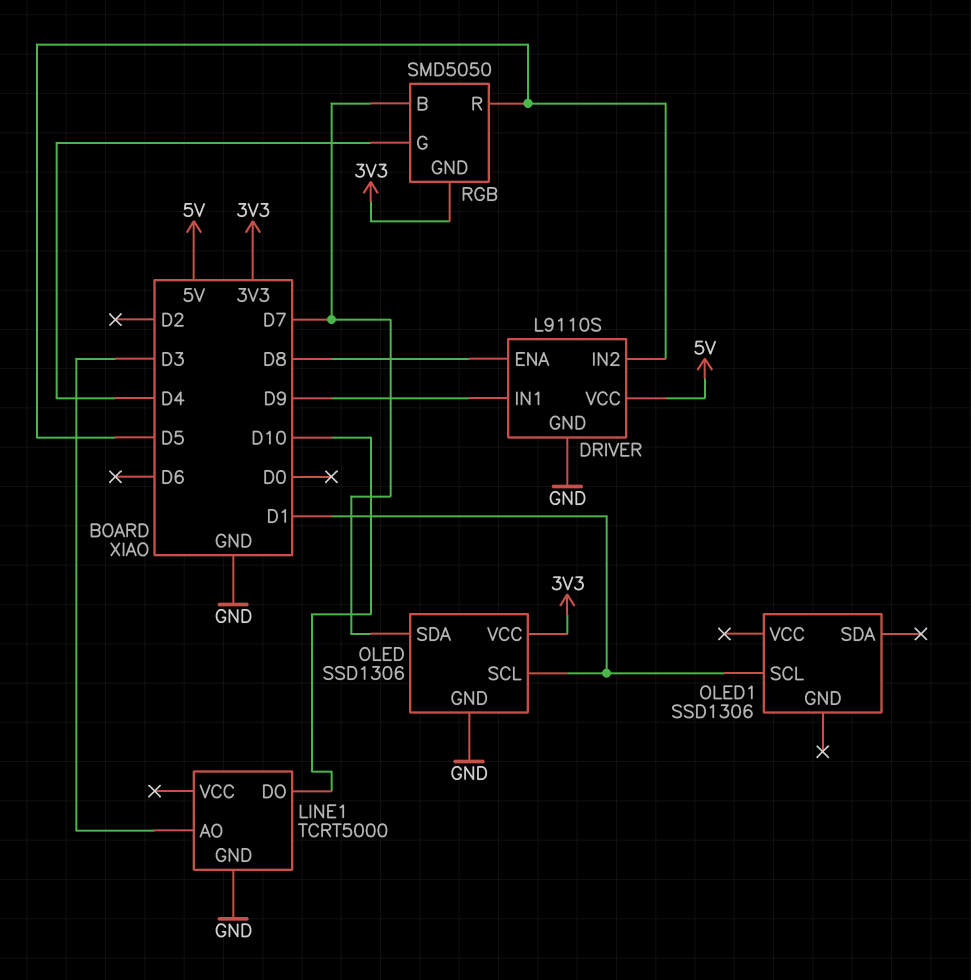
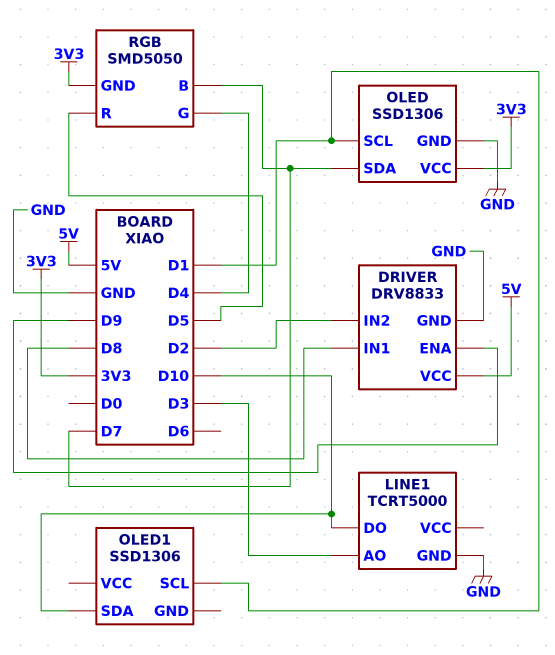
DRIVER: L9110S -> DRV8833
DRIVER pin ENA: D8 -> D9
DRIVER pin IN1: D9 -> D8
DRIVER pin IN2: D5 -> D2
OLED1 pin SDA: none -> D10

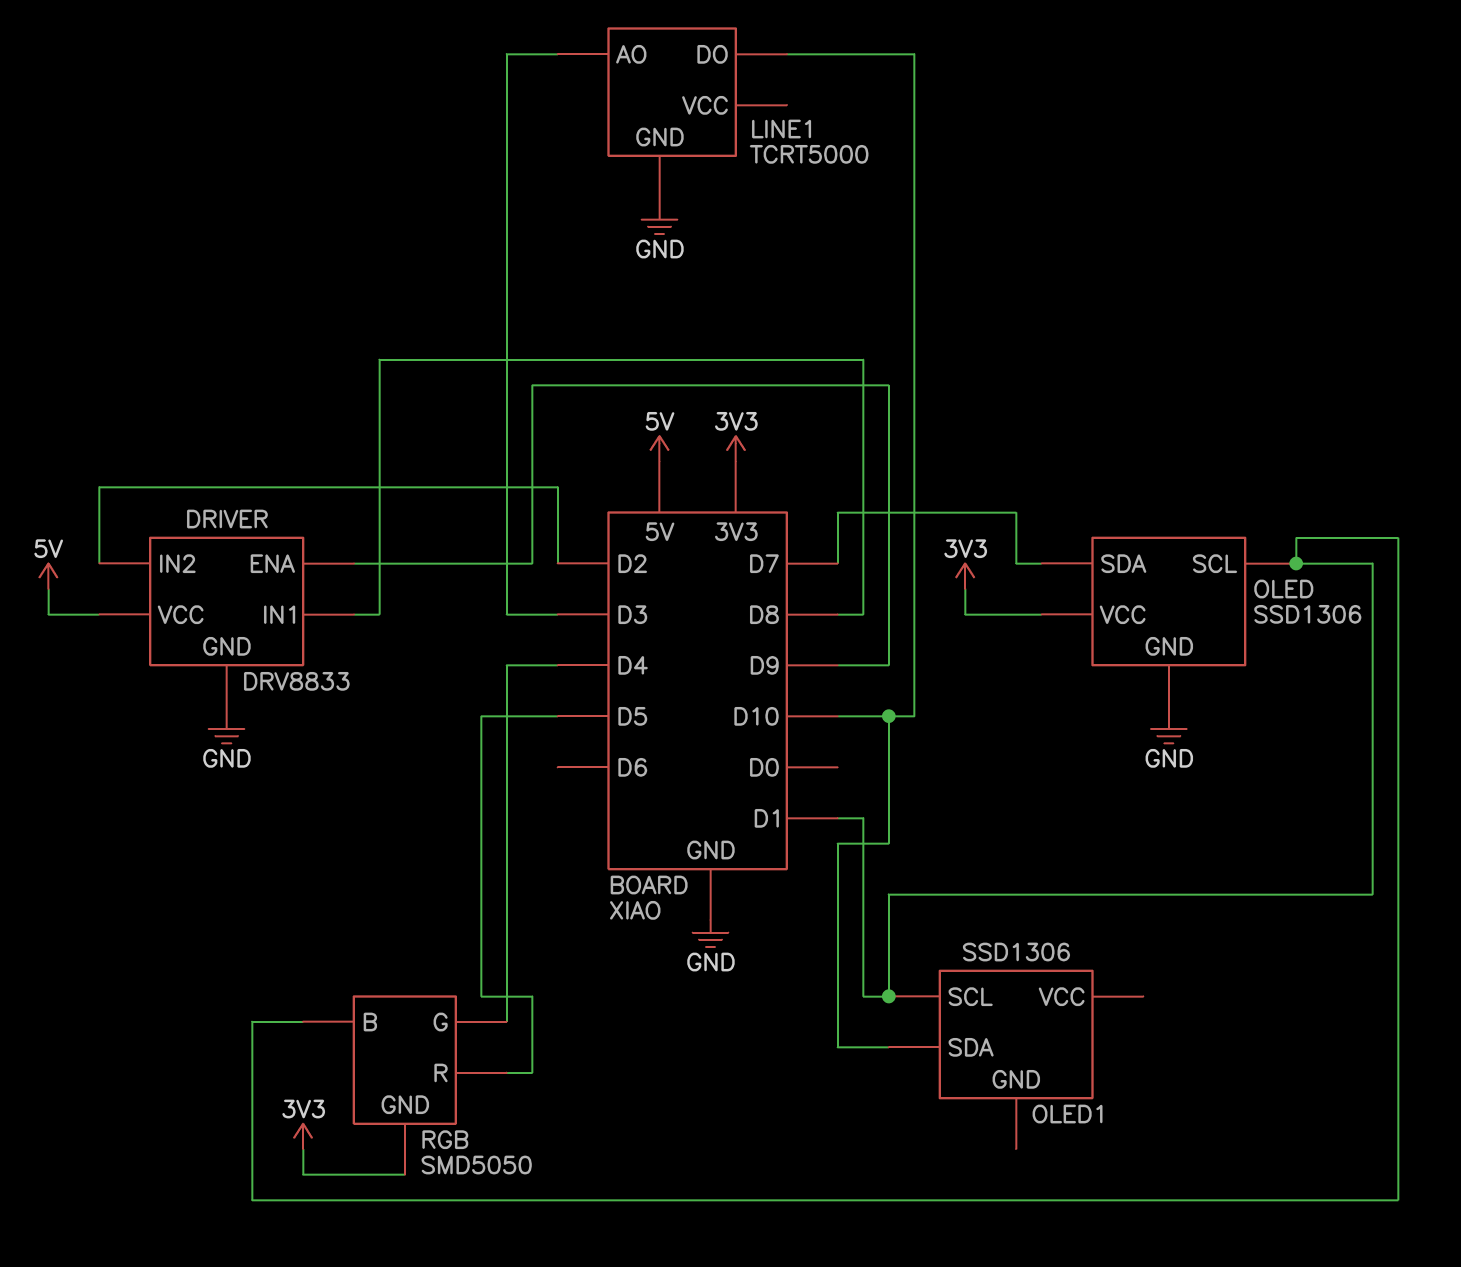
RGB pin B: D7 -> D1

